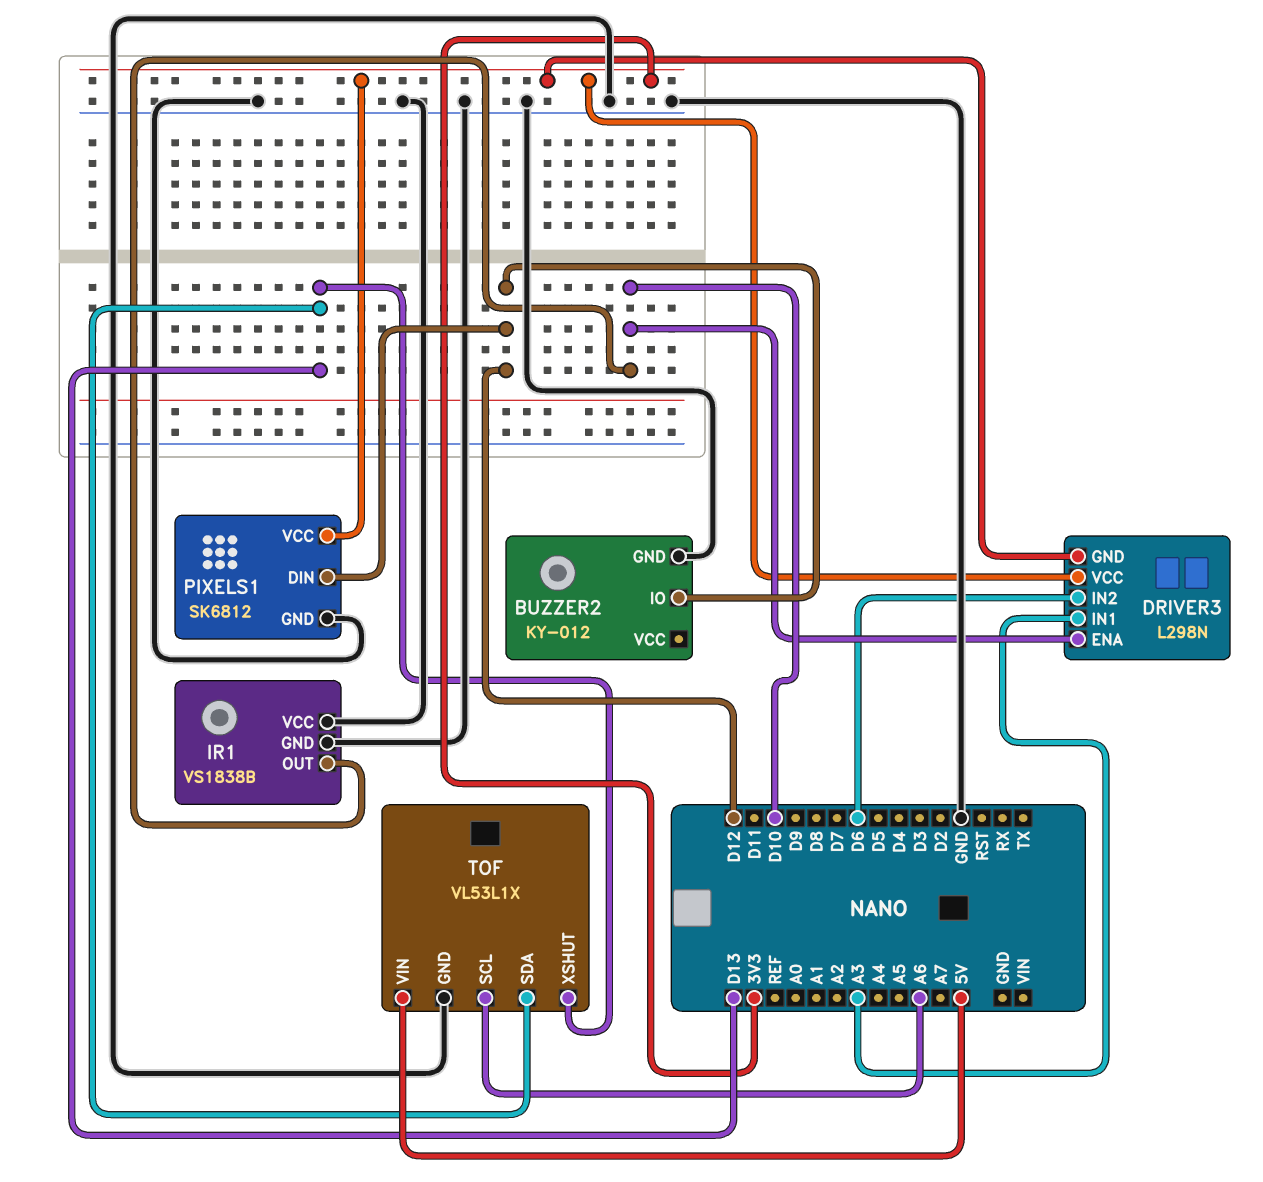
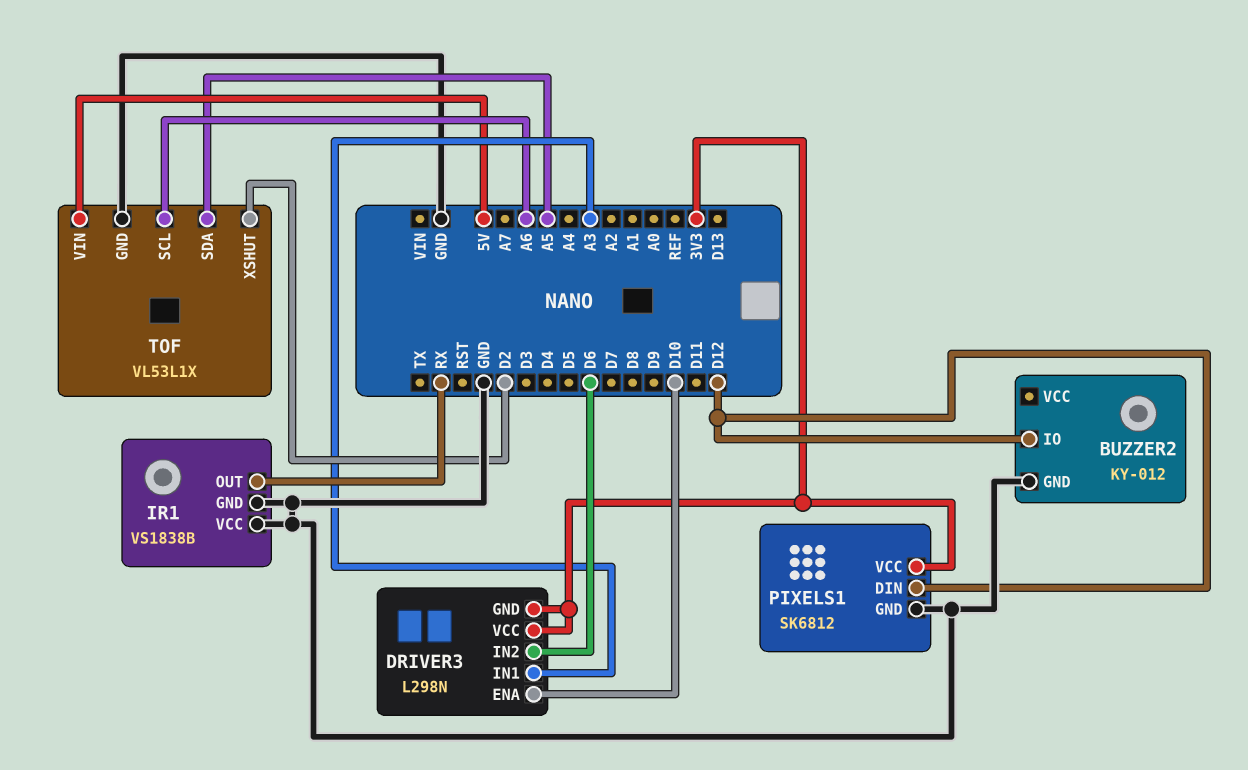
IR1 pin OUT: D10 -> RX
TOF pin SDA: D13 -> A5
TOF pin XSHUT: D13 -> D2

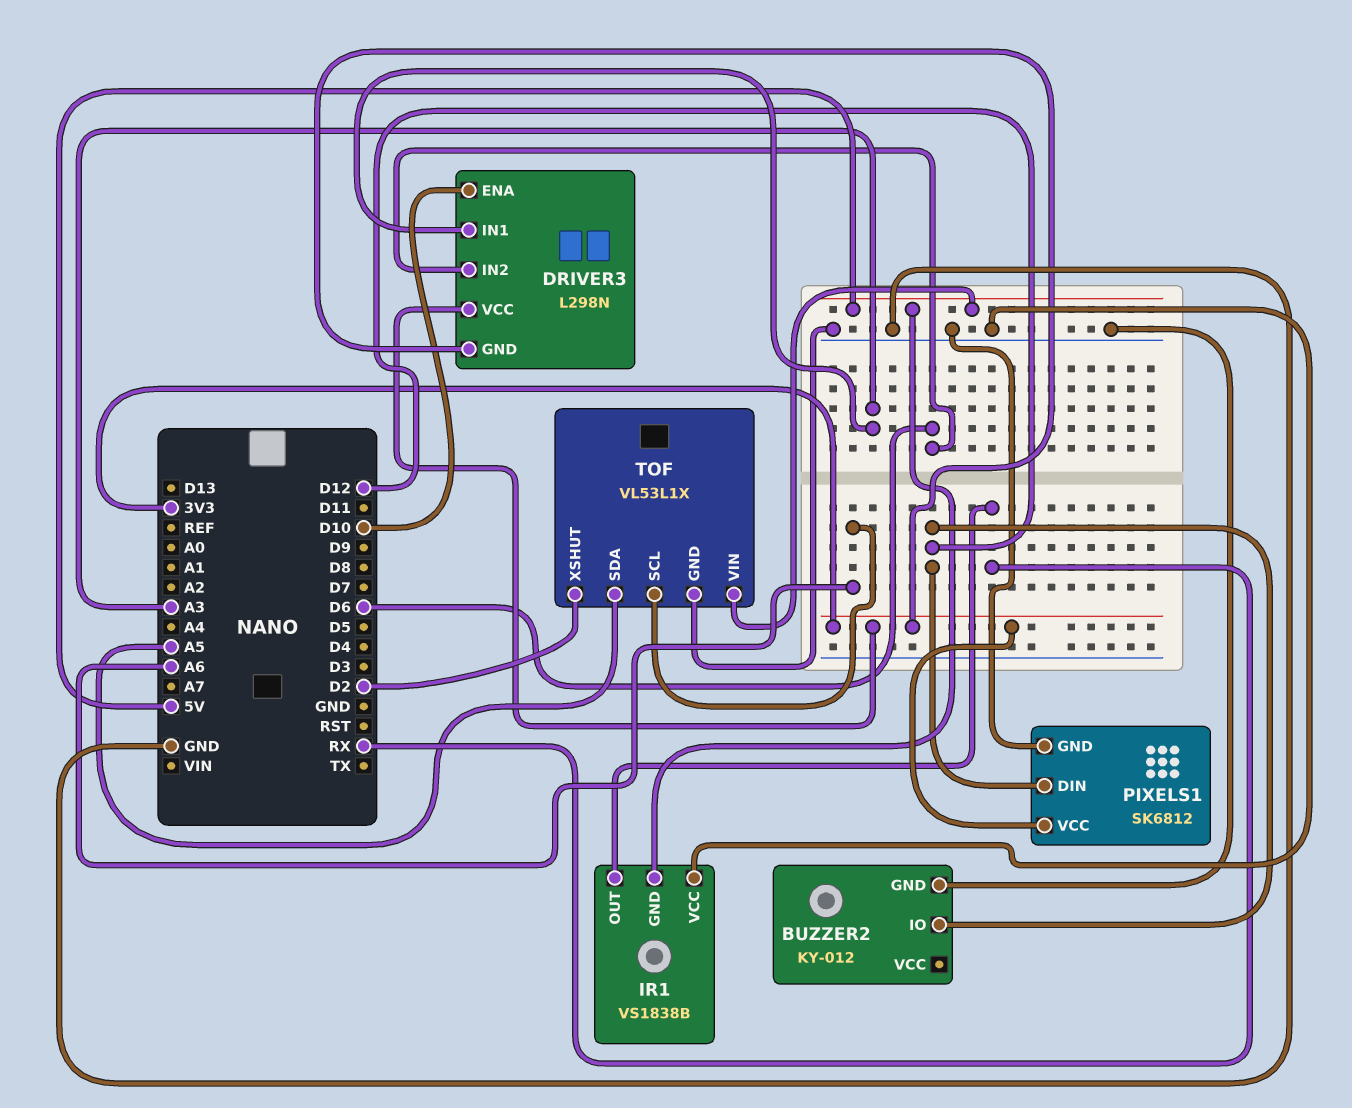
IR1 pin GND: GND -> 5V

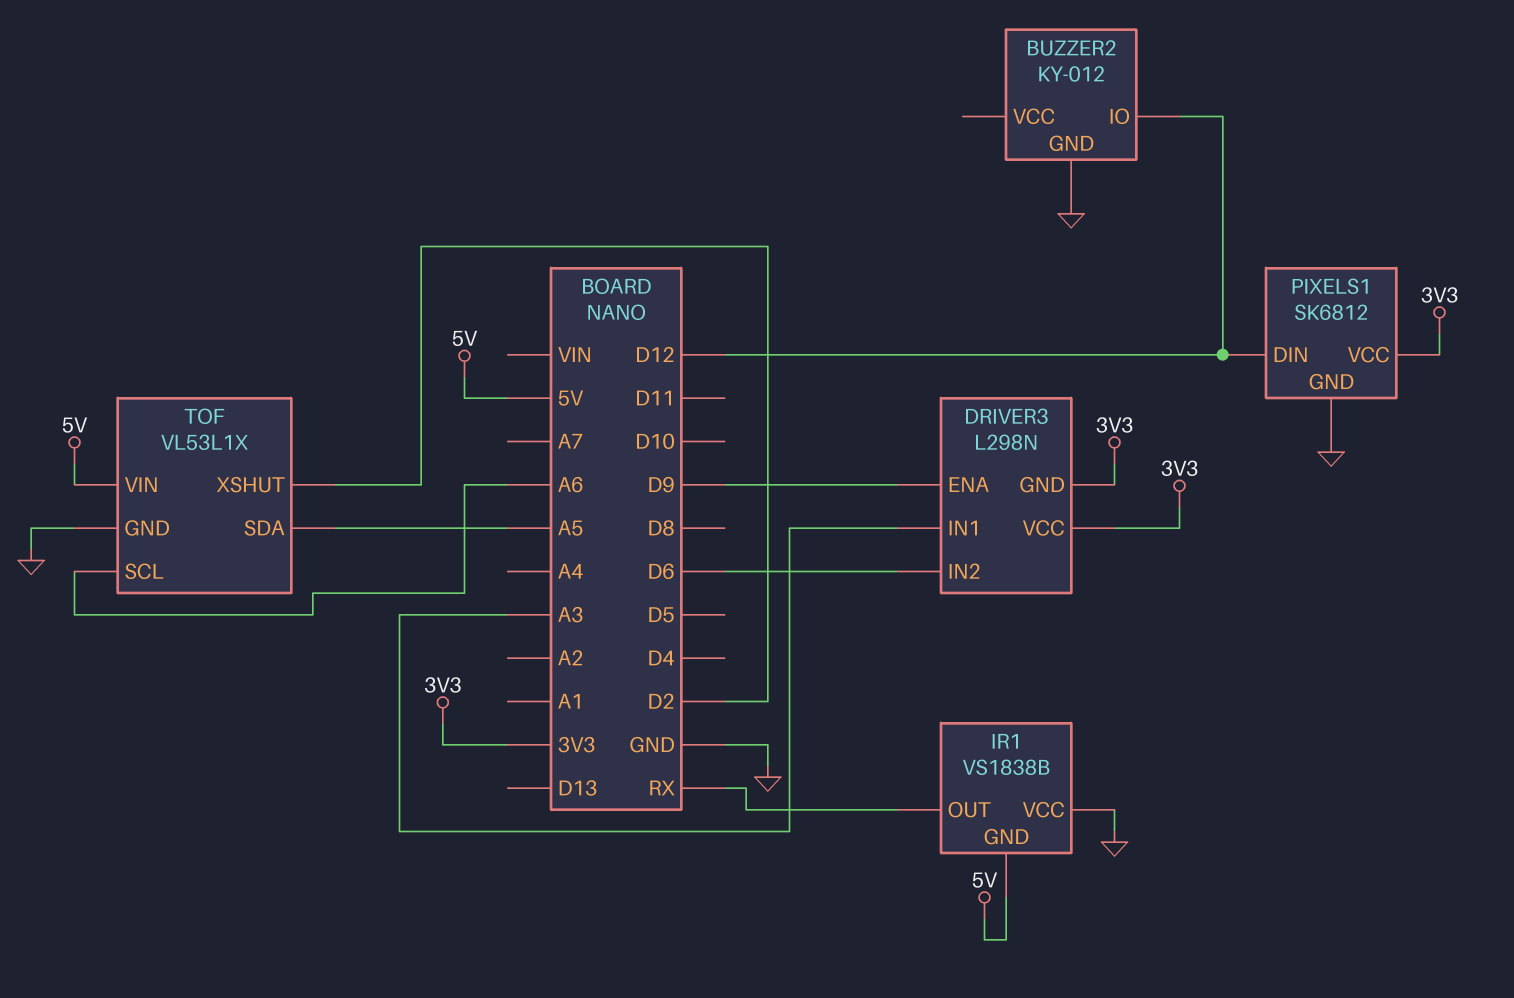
DRIVER3 pin ENA: D10 -> D9

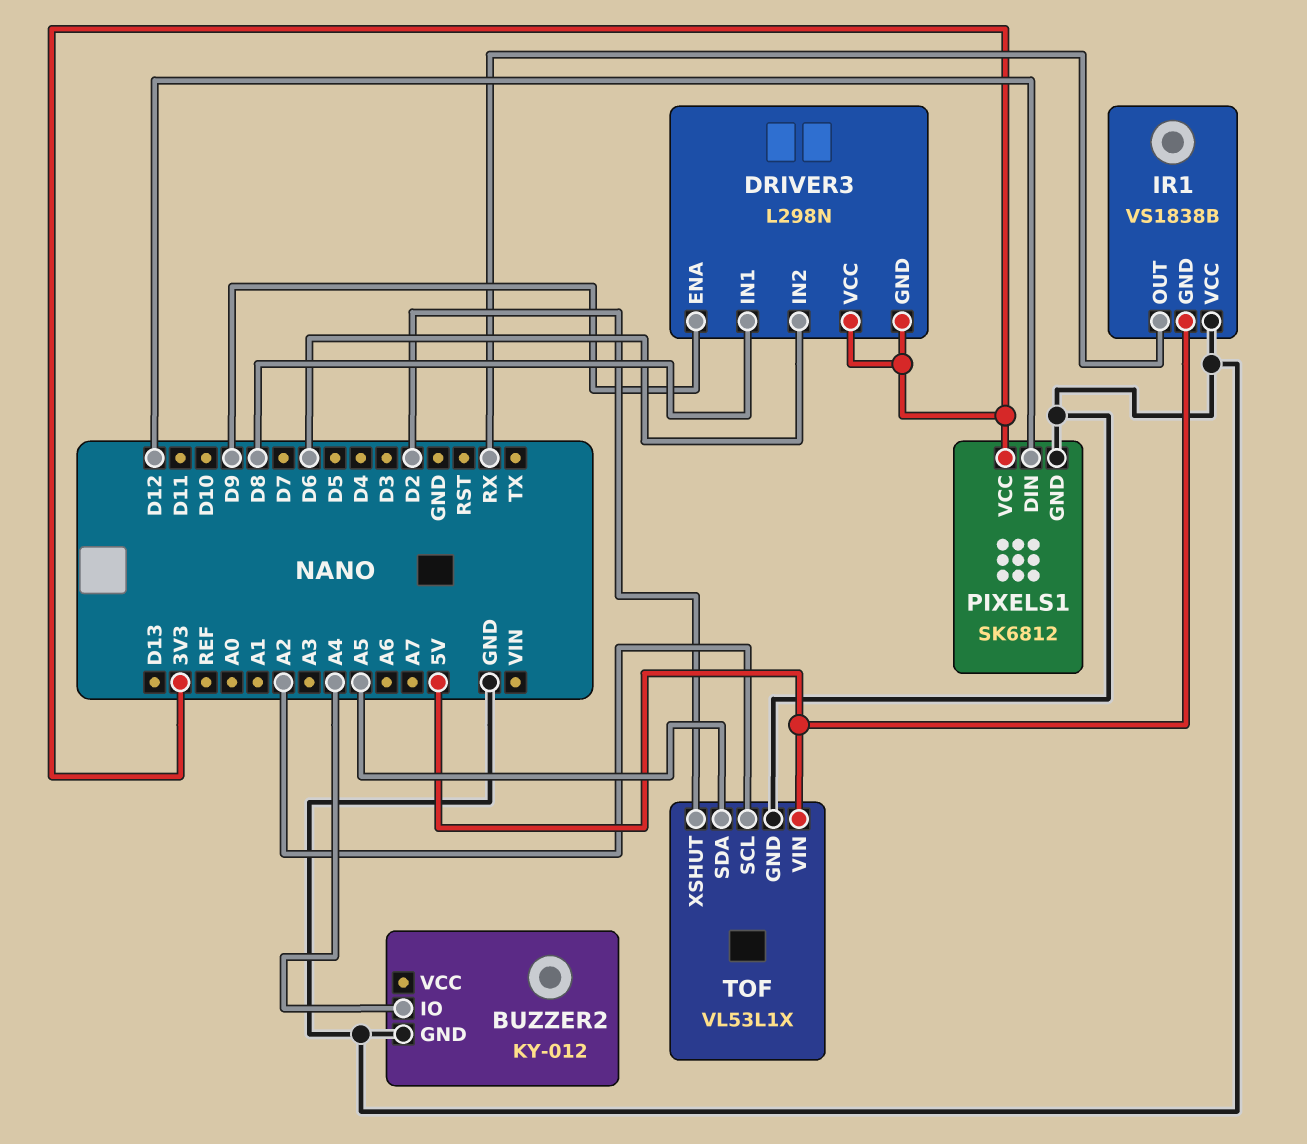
BUZZER2 pin IO: D12 -> A4
DRIVER3 pin IN1: A3 -> D8
TOF pin SCL: A6 -> A2

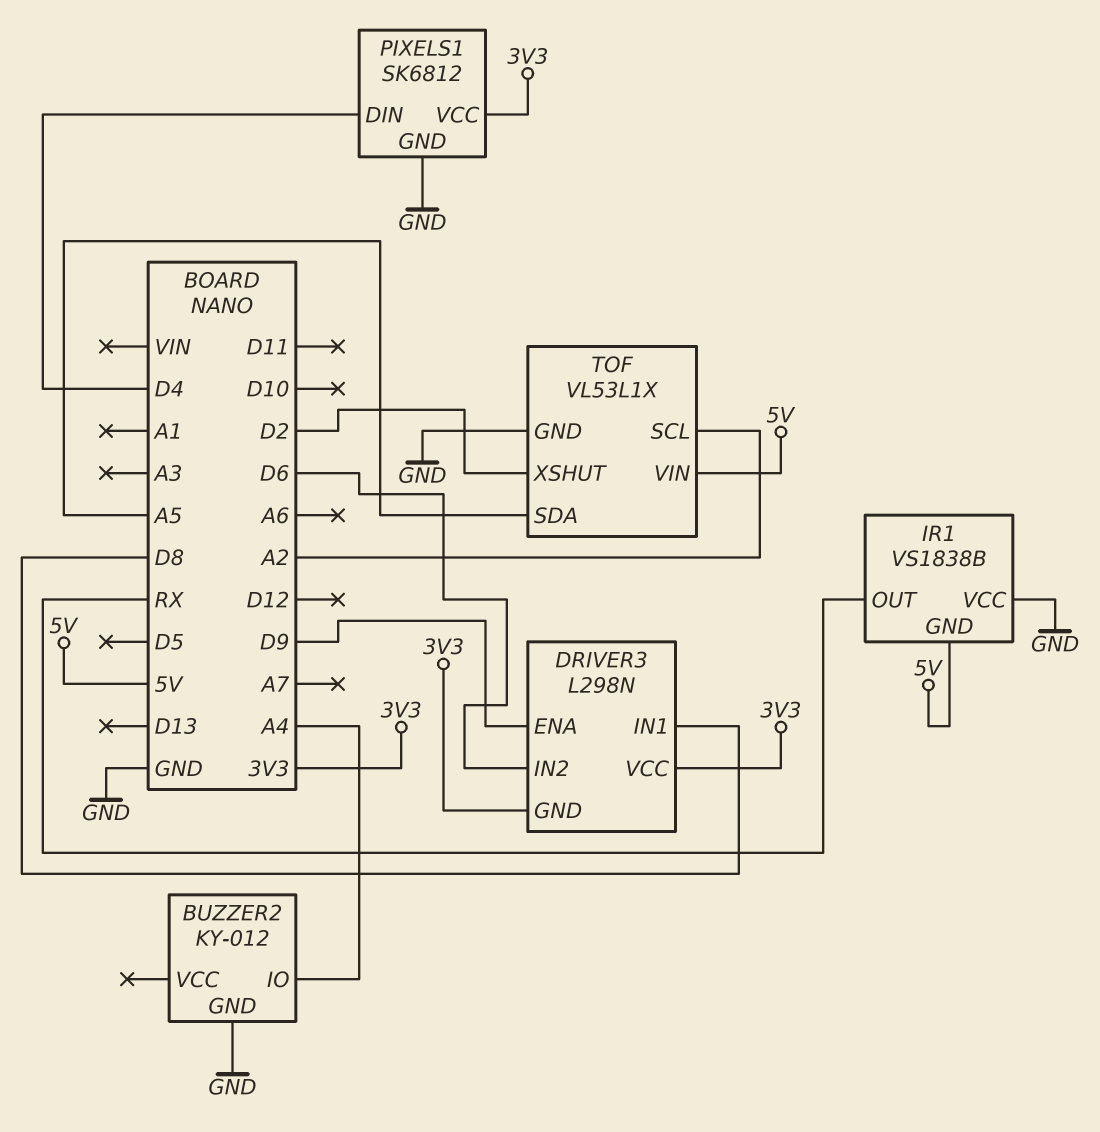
PIXELS1 pin DIN: D12 -> D4

